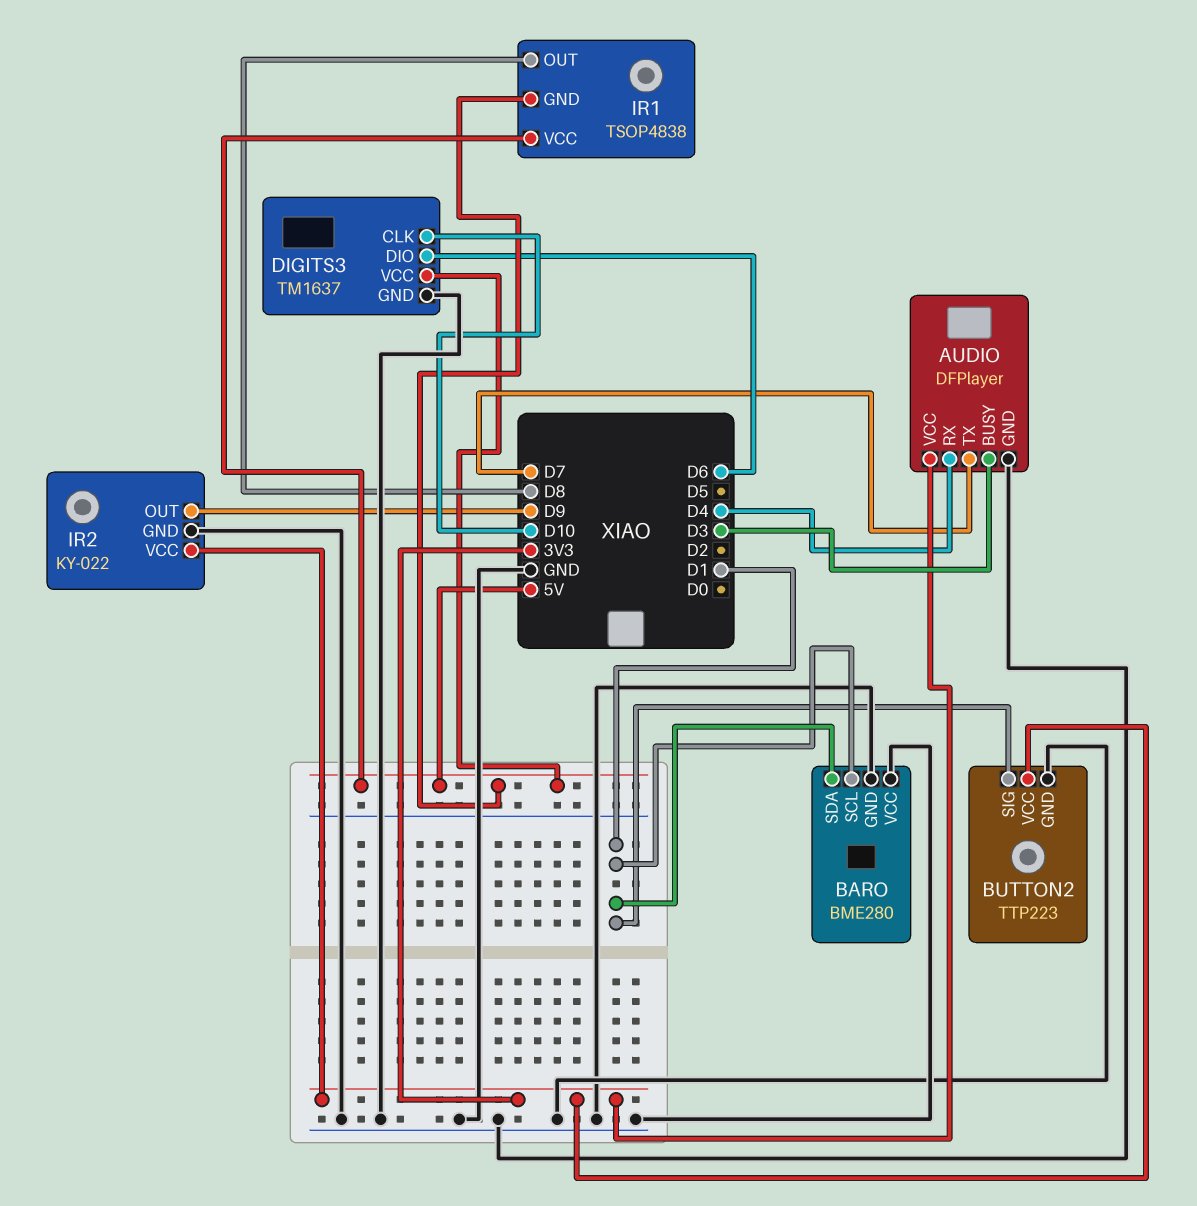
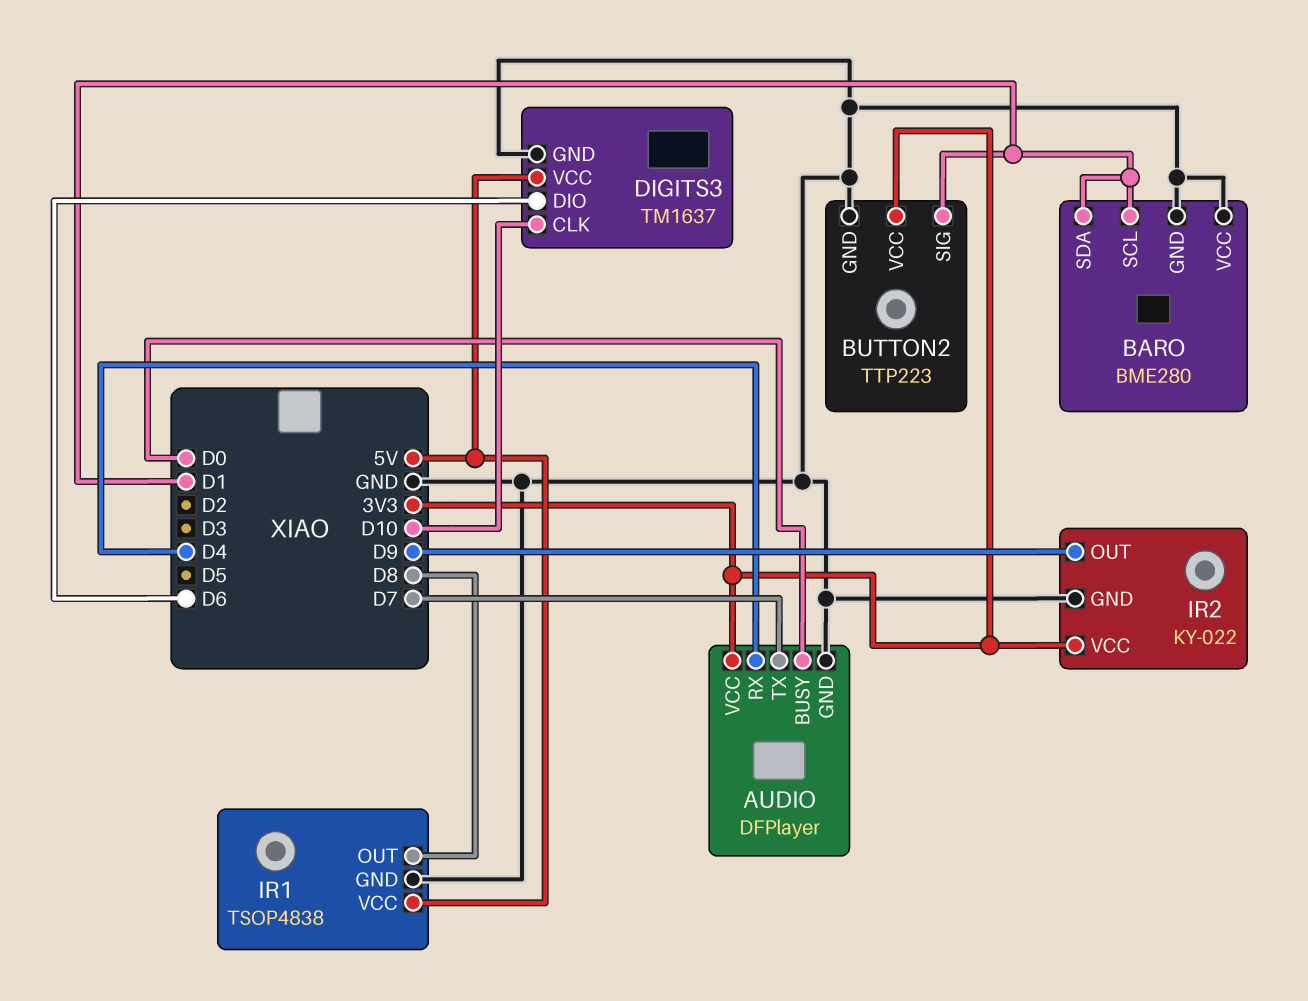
AUDIO pin BUSY: D3 -> D0
IR1 pin GND: 5V -> GND

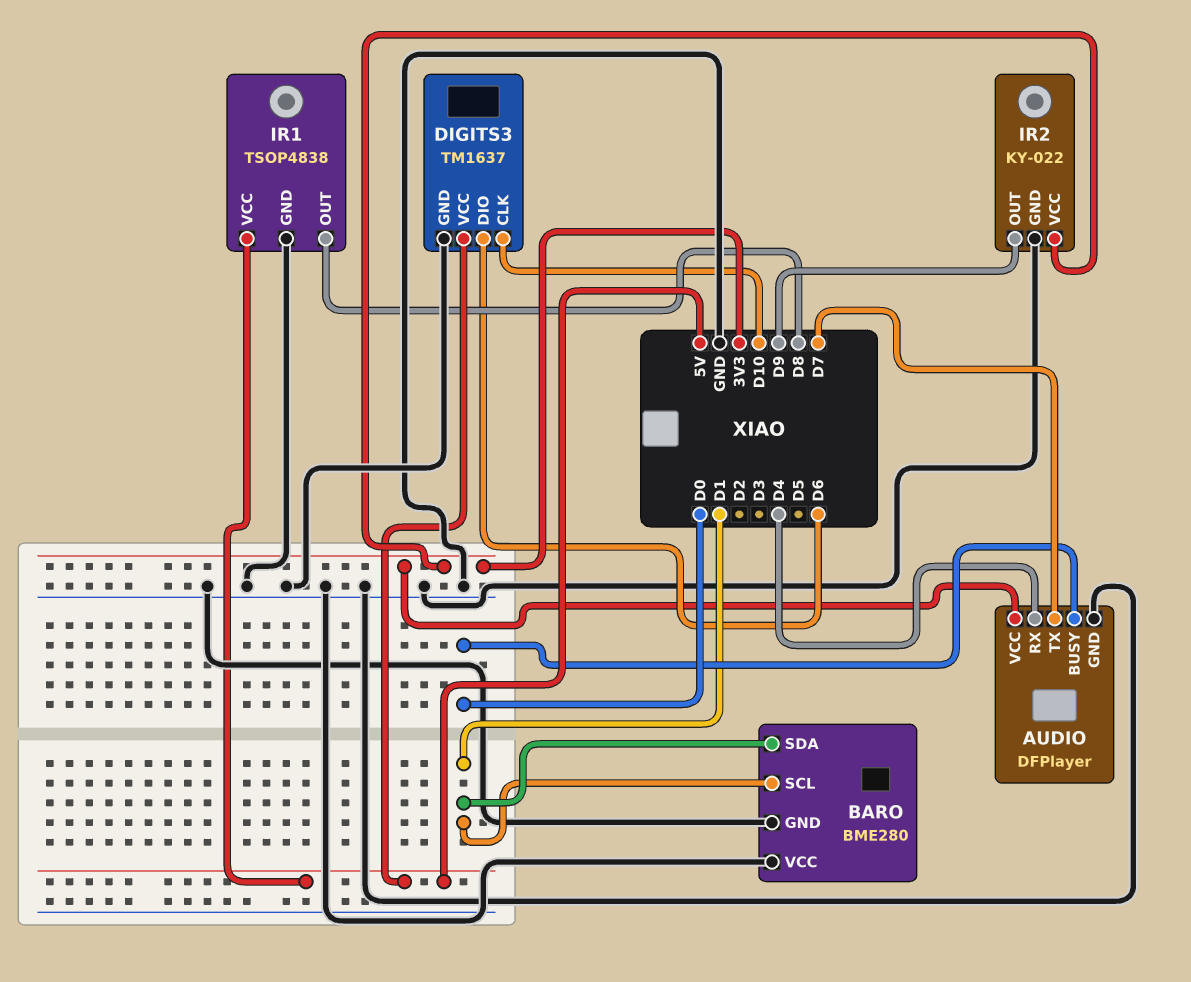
BUTTON2: TTP223 -> none
BUTTON2 pin GND: GND -> none
BUTTON2 pin SIG: D1 -> none
BUTTON2 pin VCC: 3V3 -> none

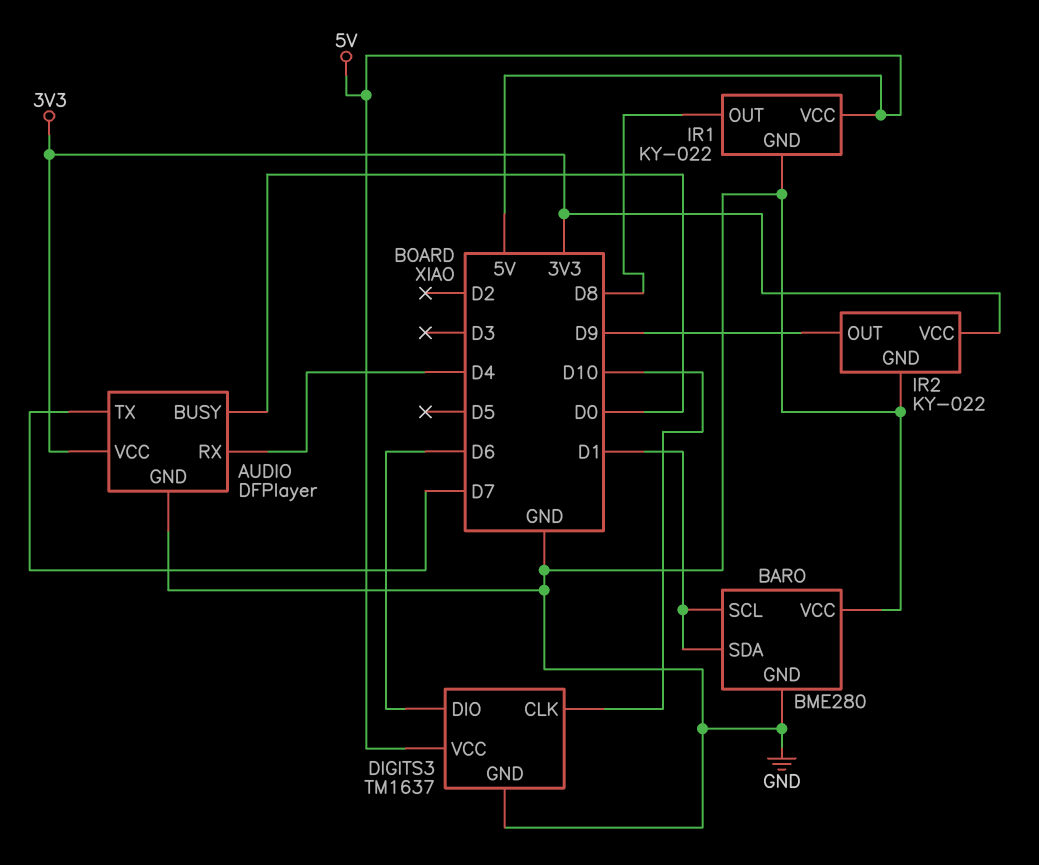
IR1: TSOP4838 -> KY-022

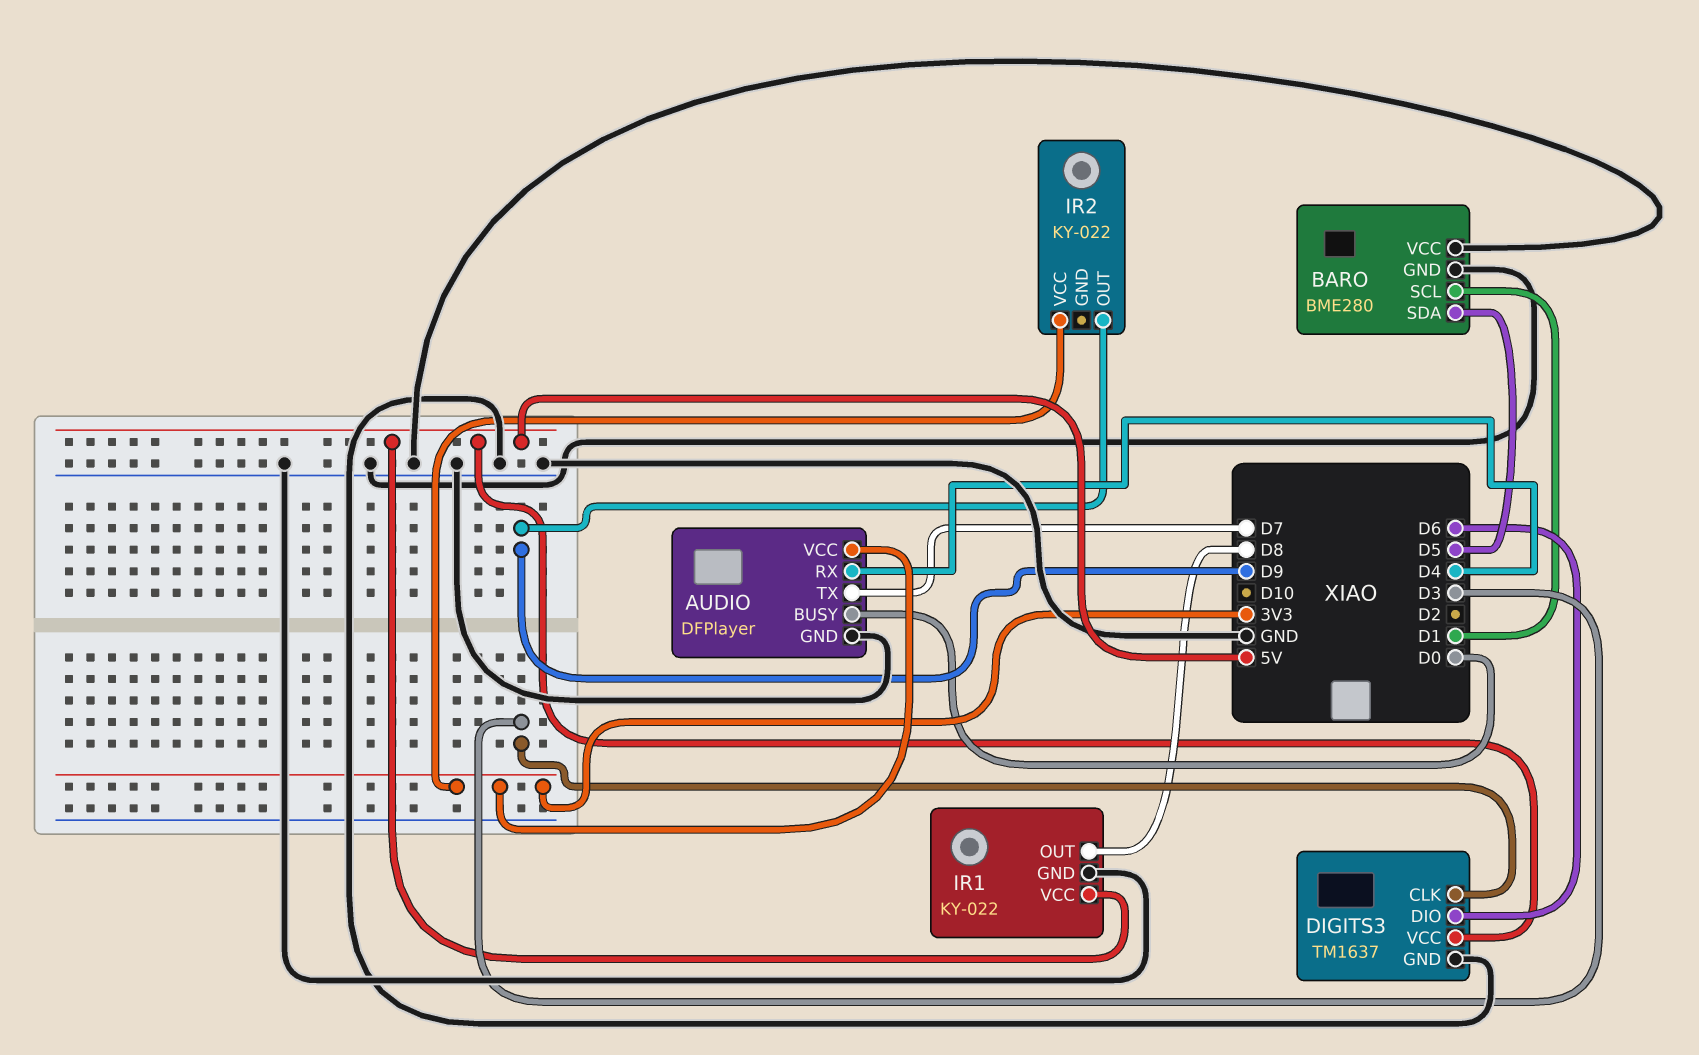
BARO pin SDA: D1 -> D5
DIGITS3 pin CLK: D10 -> D3
IR2 pin GND: GND -> none

